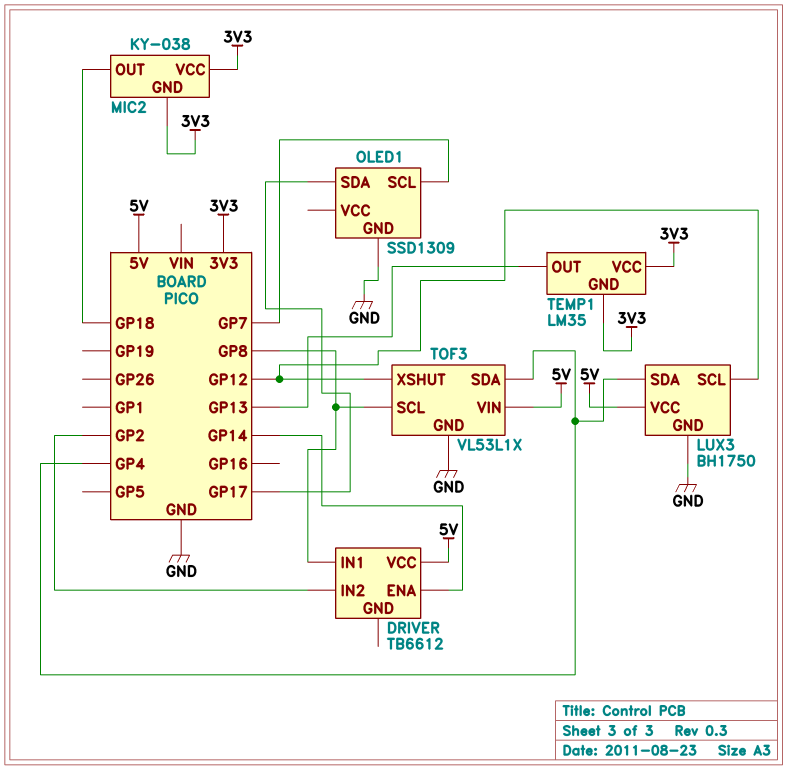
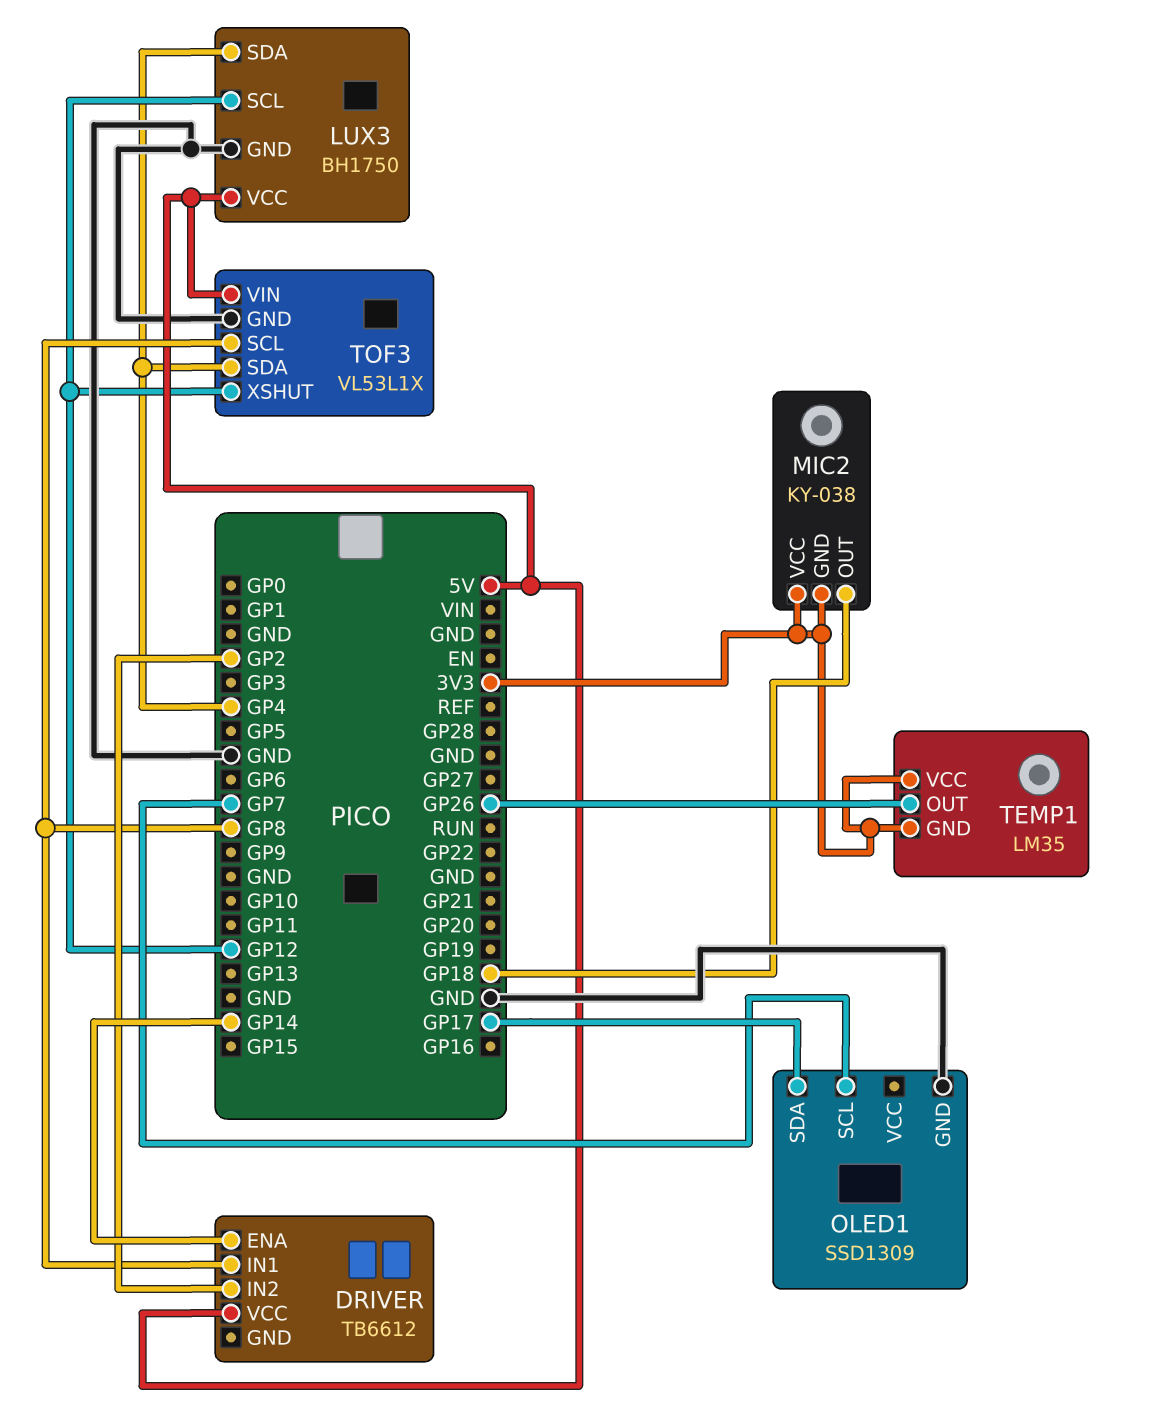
TEMP1 pin OUT: GP13 -> GP26

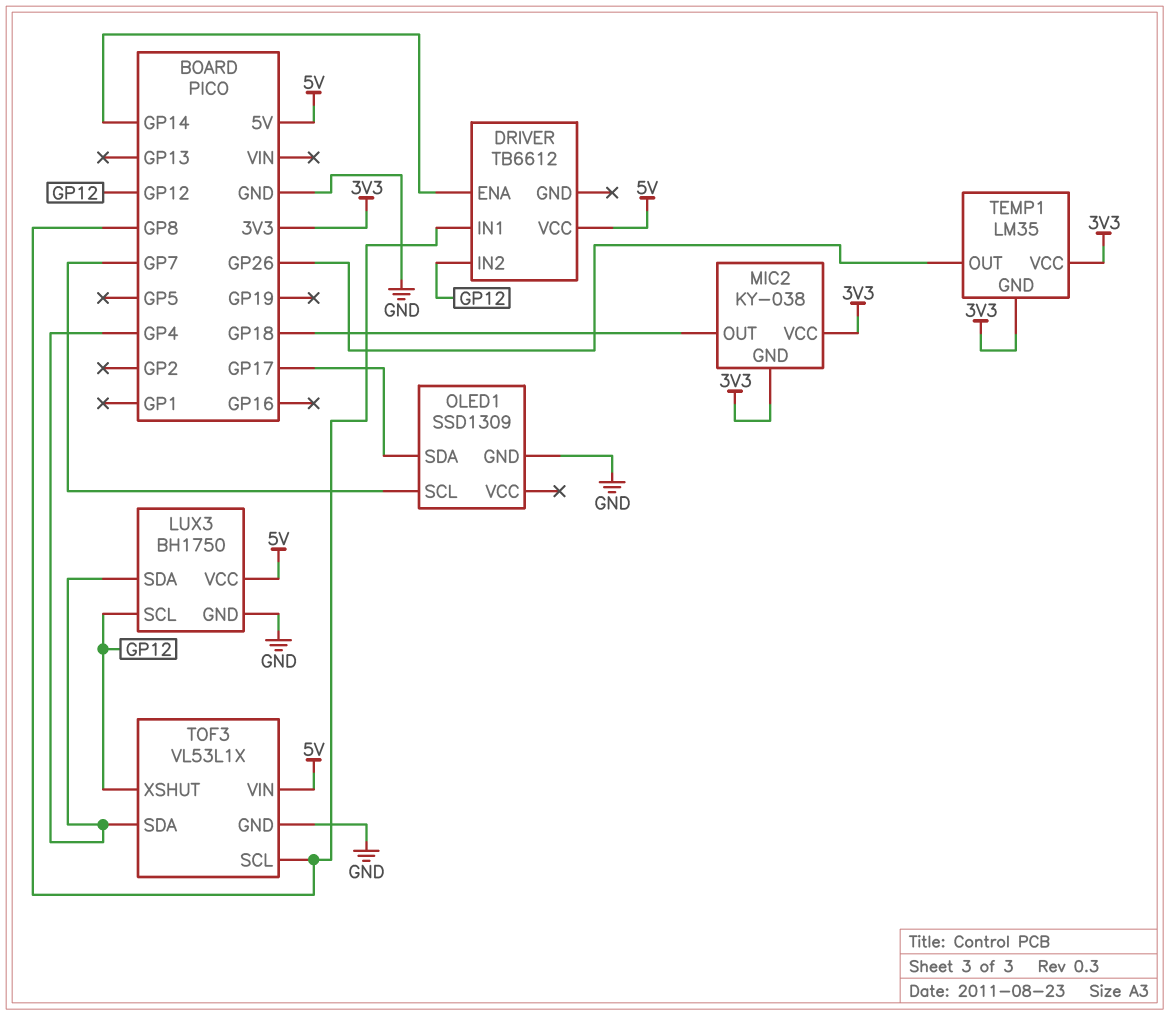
DRIVER pin IN2: GP2 -> GP12

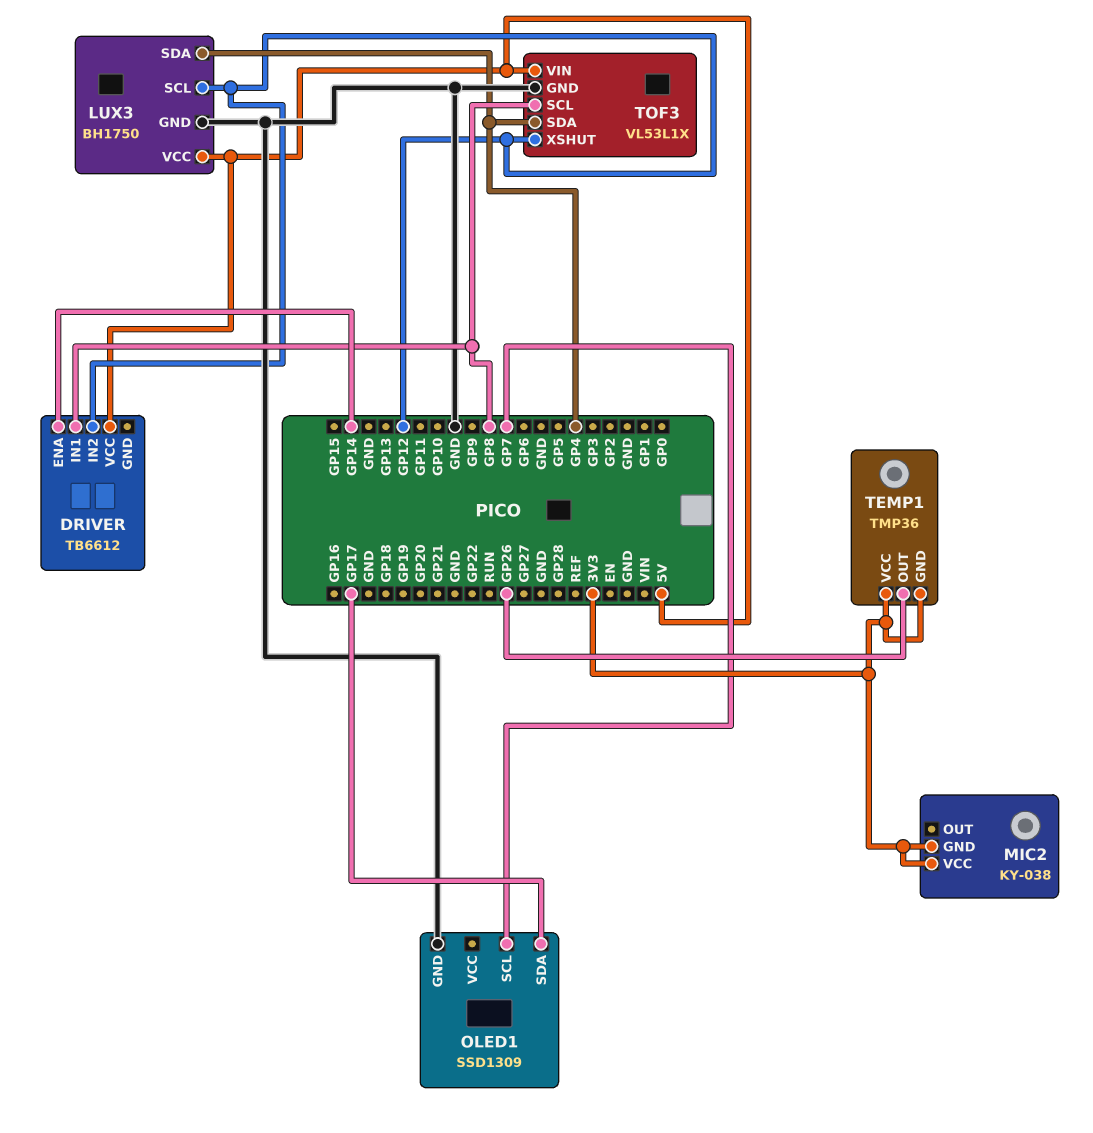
MIC2 pin OUT: GP18 -> none
TEMP1: LM35 -> TMP36

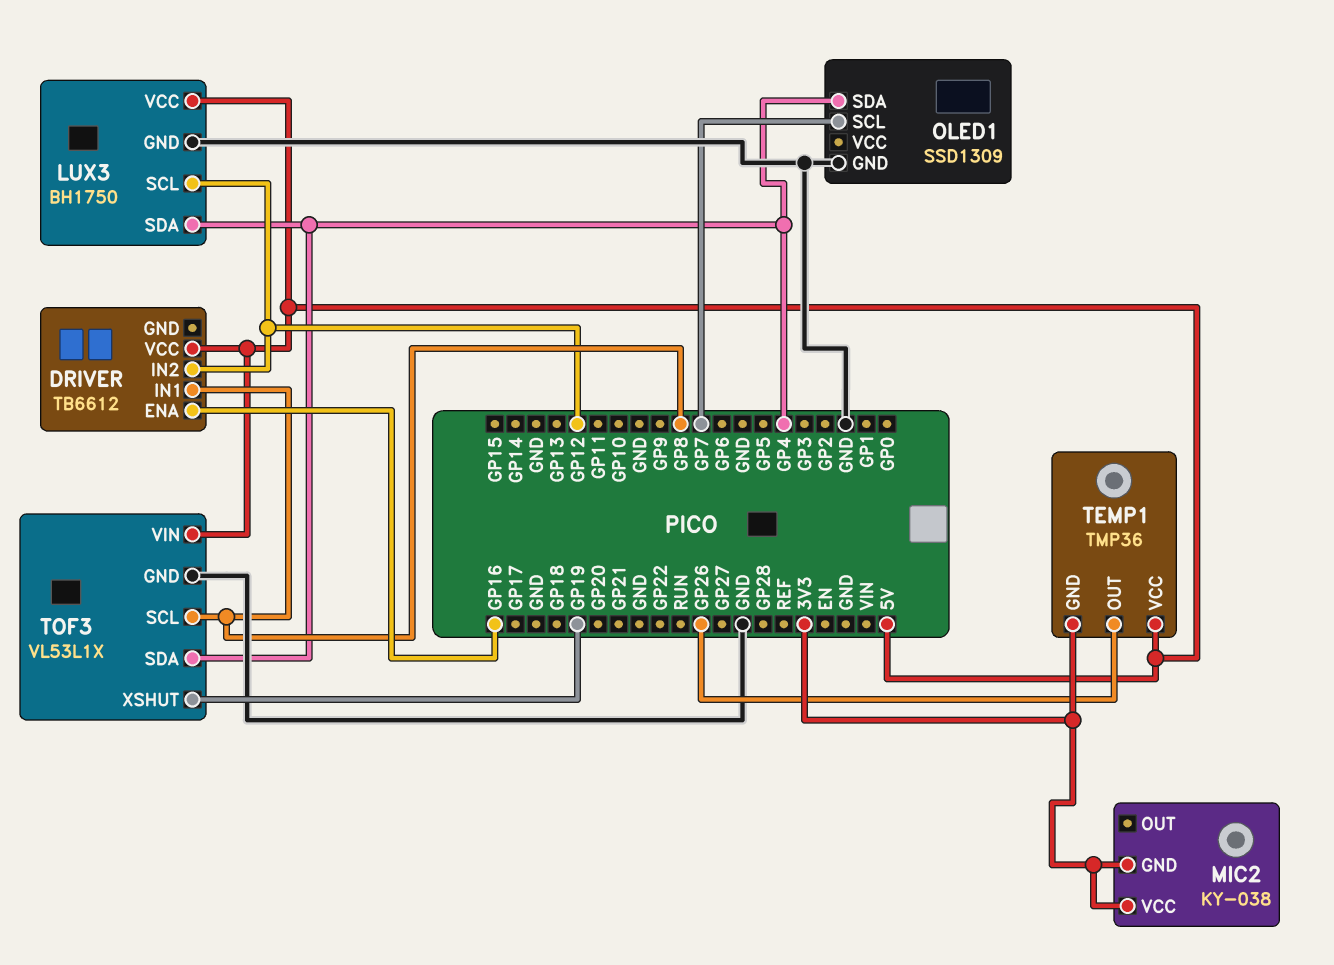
DRIVER pin ENA: GP14 -> GP16
OLED1 pin SDA: GP17 -> GP4
TEMP1 pin VCC: 3V3 -> 5V
TOF3 pin XSHUT: GP12 -> GP19

